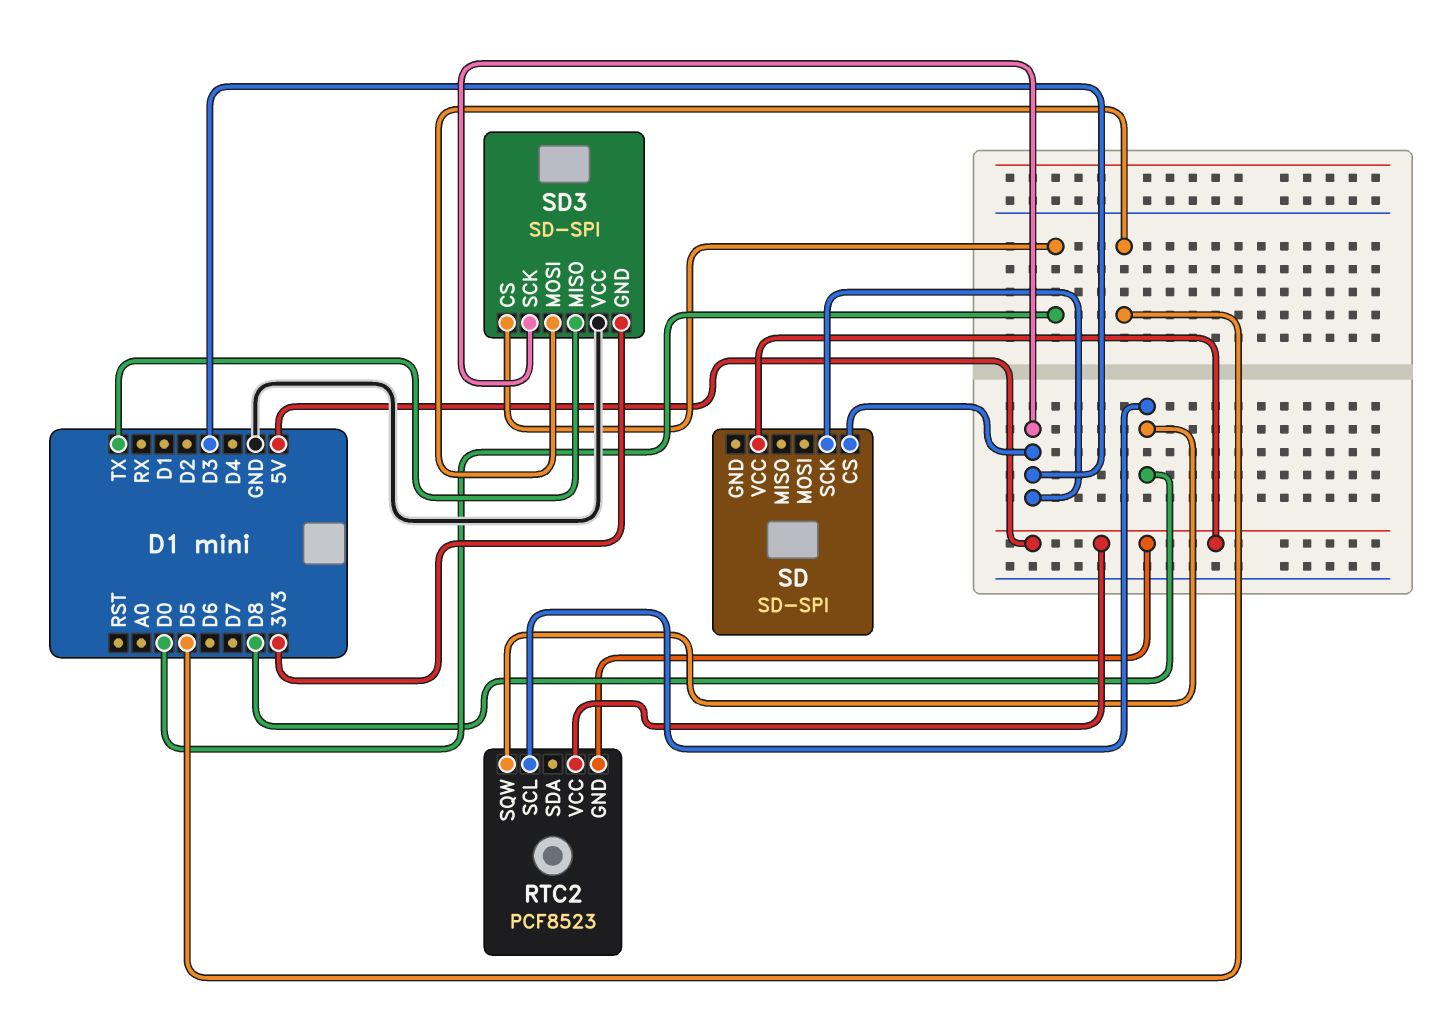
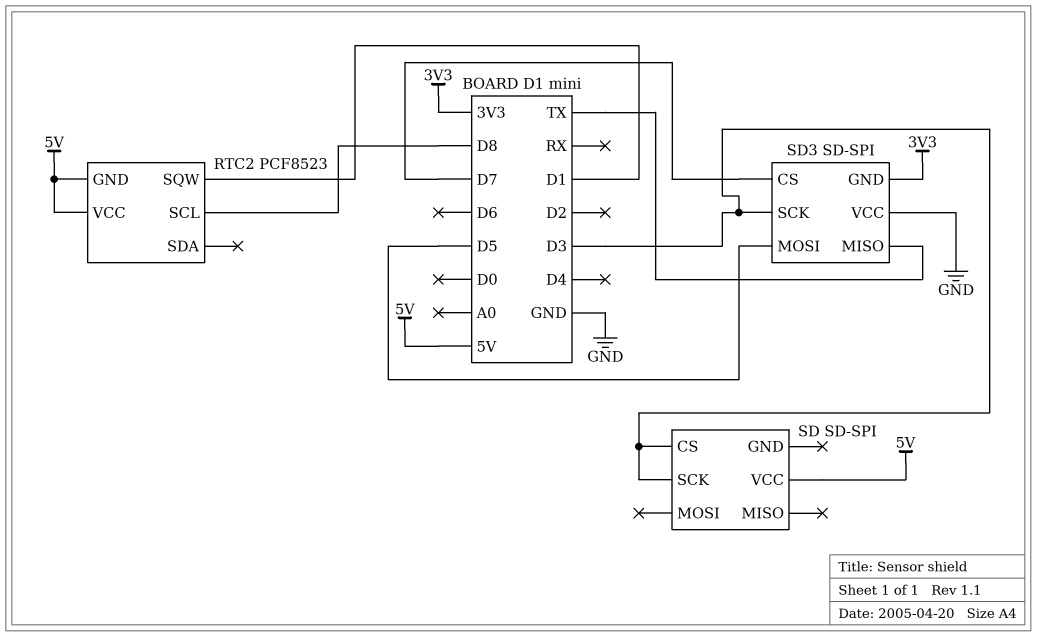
RTC2 pin SQW: D8 -> D1
SD3 pin CS: D0 -> D7

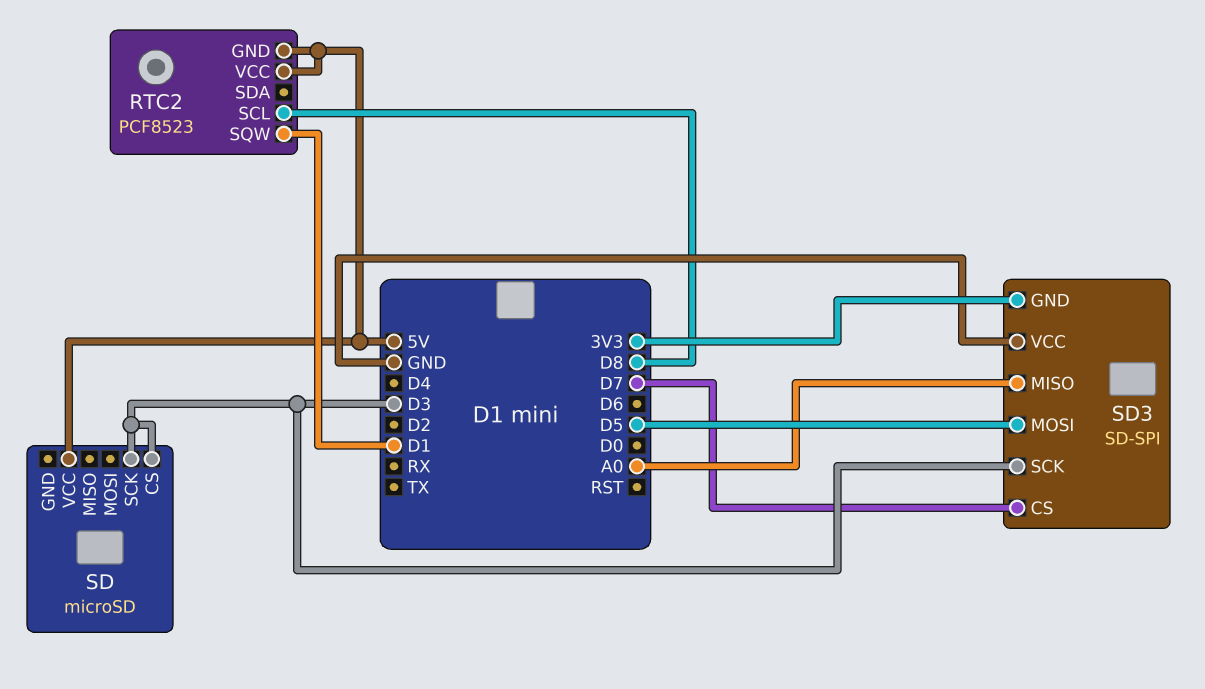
SD: SD-SPI -> microSD
SD3 pin MISO: TX -> A0

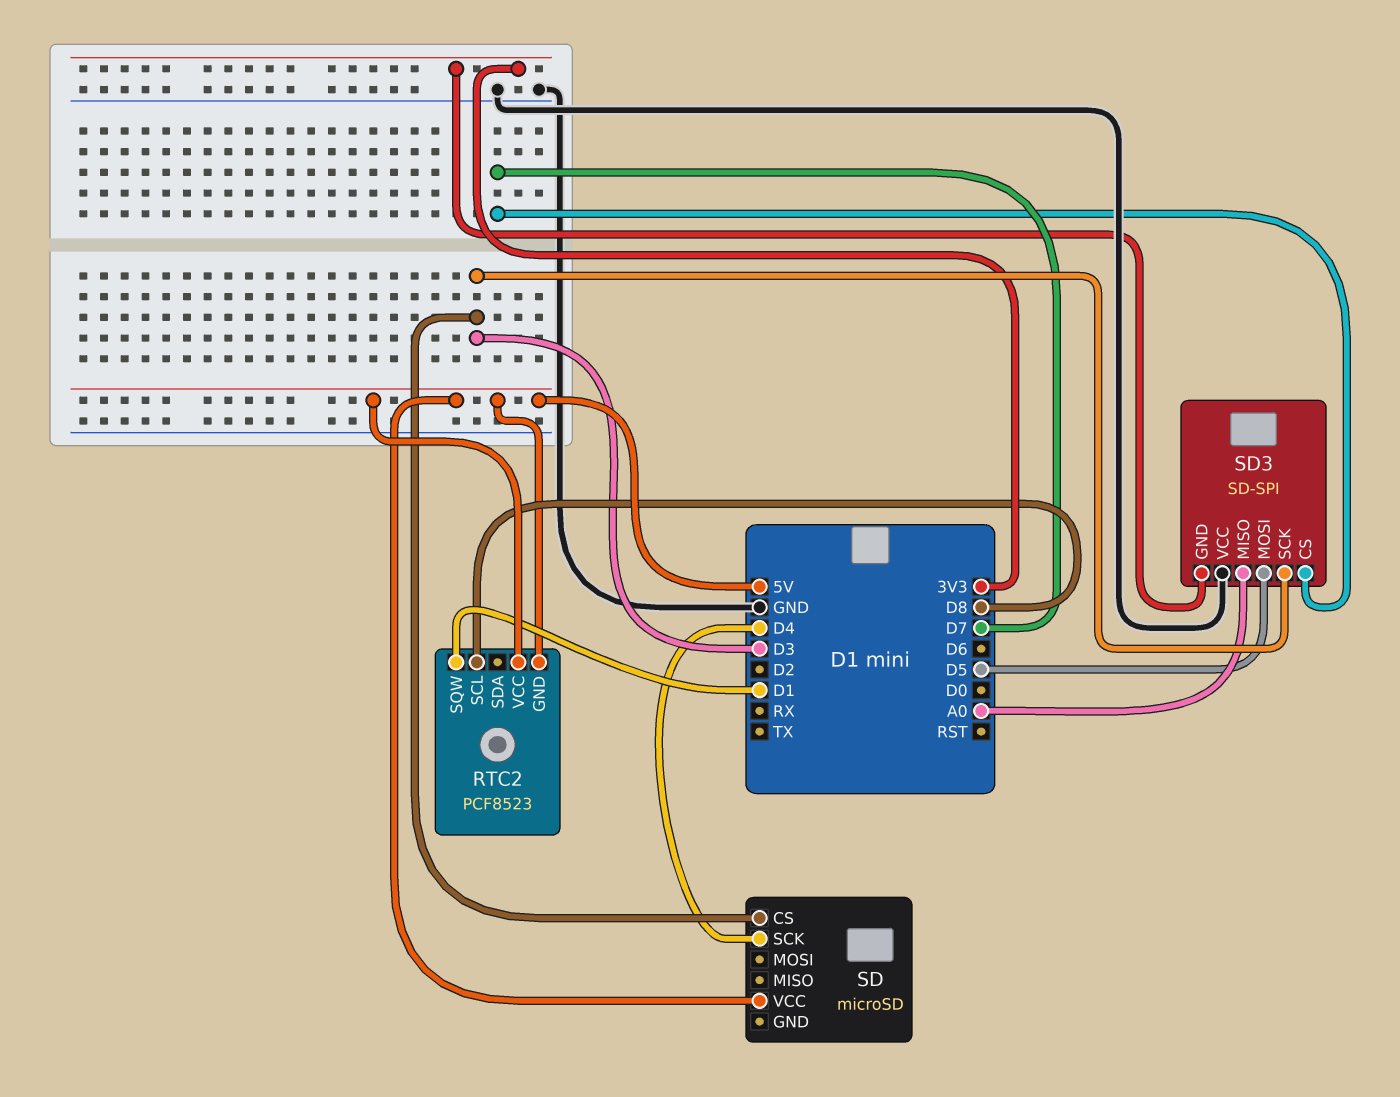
SD pin SCK: D3 -> D4

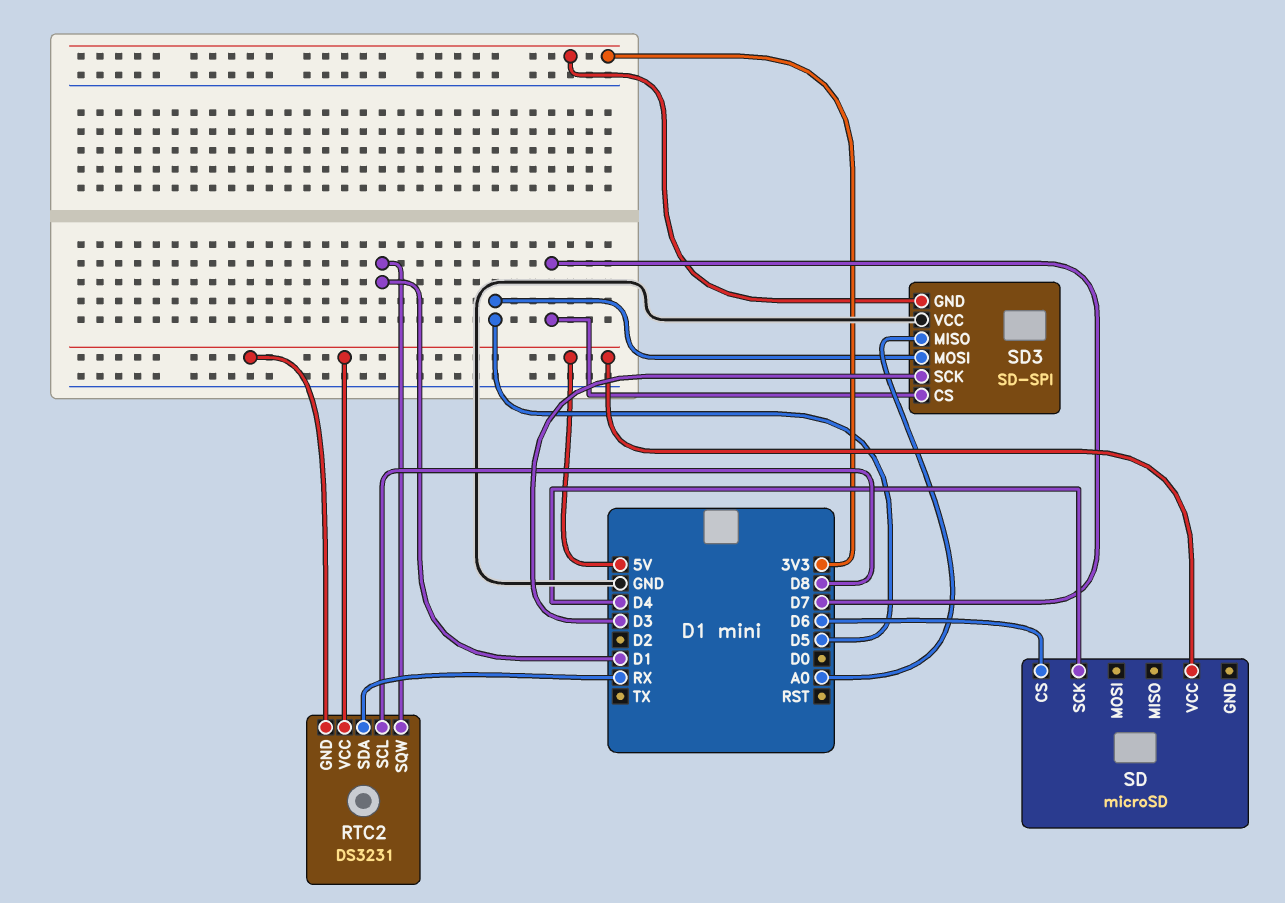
RTC2: PCF8523 -> DS3231
RTC2 pin SDA: none -> RX
SD pin CS: D3 -> D6

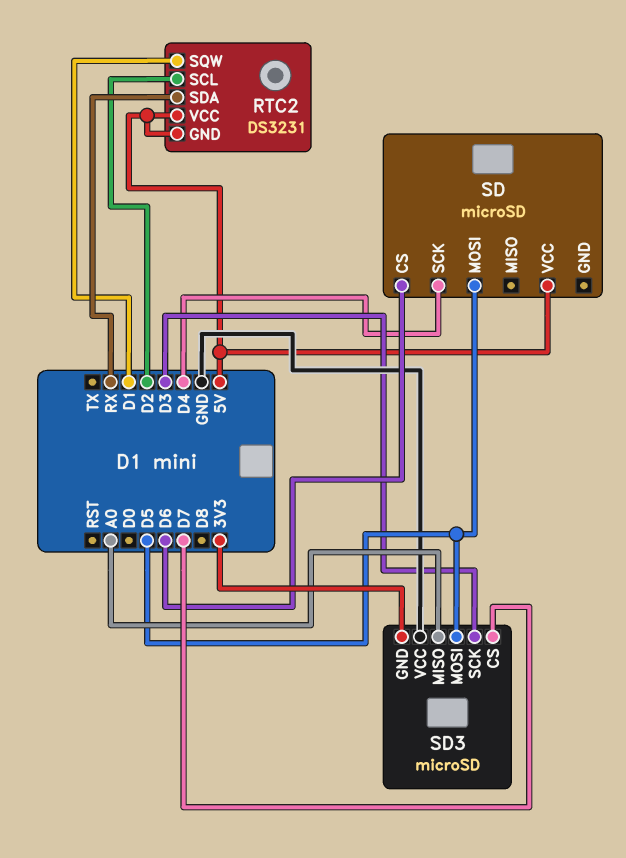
RTC2 pin SCL: D8 -> D2
SD pin MOSI: none -> D5
SD3: SD-SPI -> microSD

